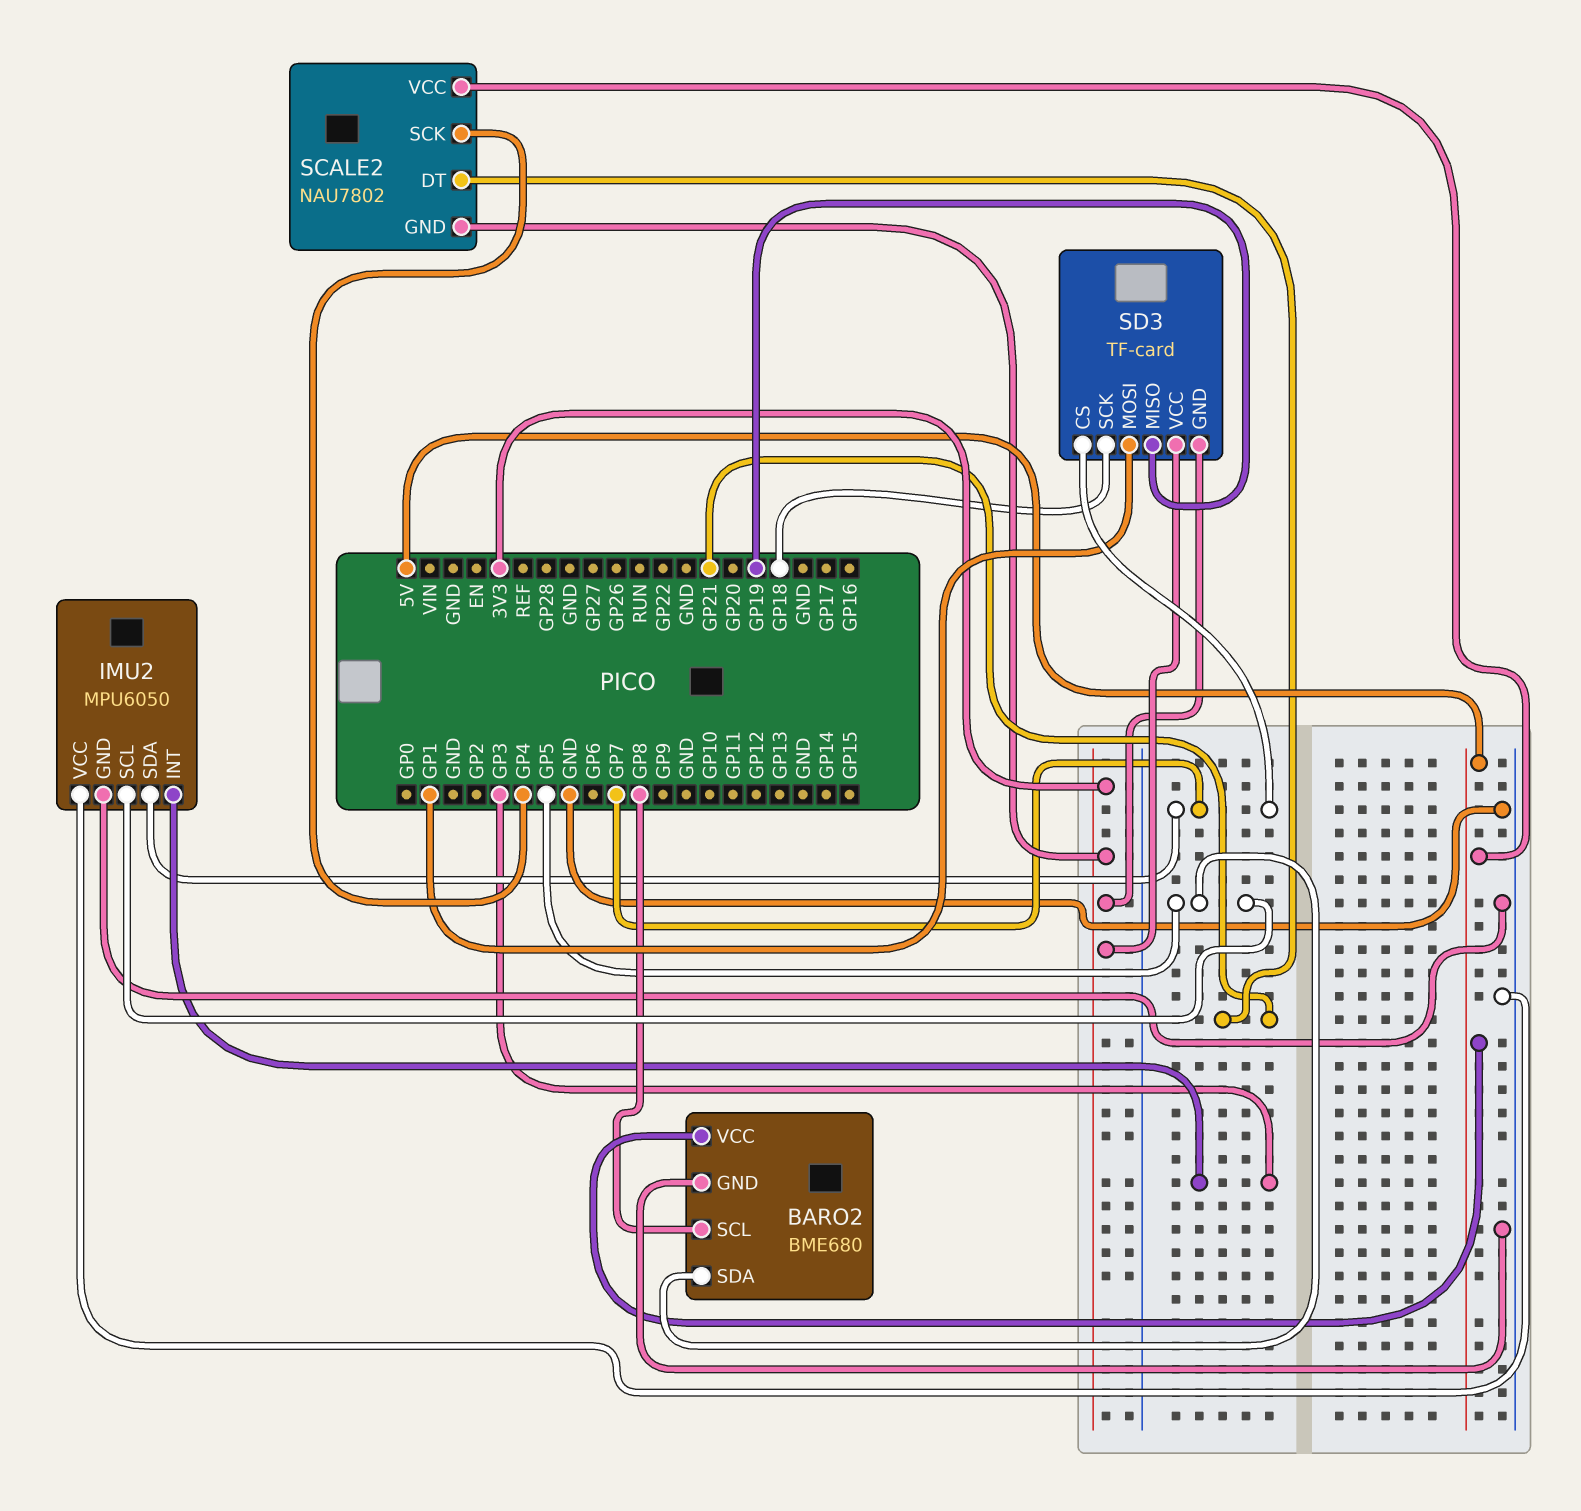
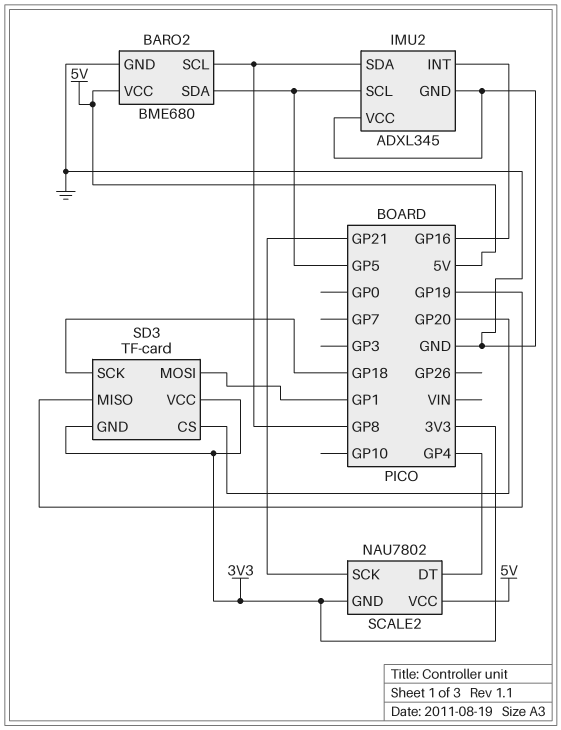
IMU2: MPU6050 -> ADXL345
IMU2 pin INT: GP3 -> GP16
IMU2 pin SDA: GP7 -> GP8
SCALE2 pin DT: GP21 -> GP4
SCALE2 pin SCK: GP4 -> GP21
SD3 pin CS: GP7 -> GP20

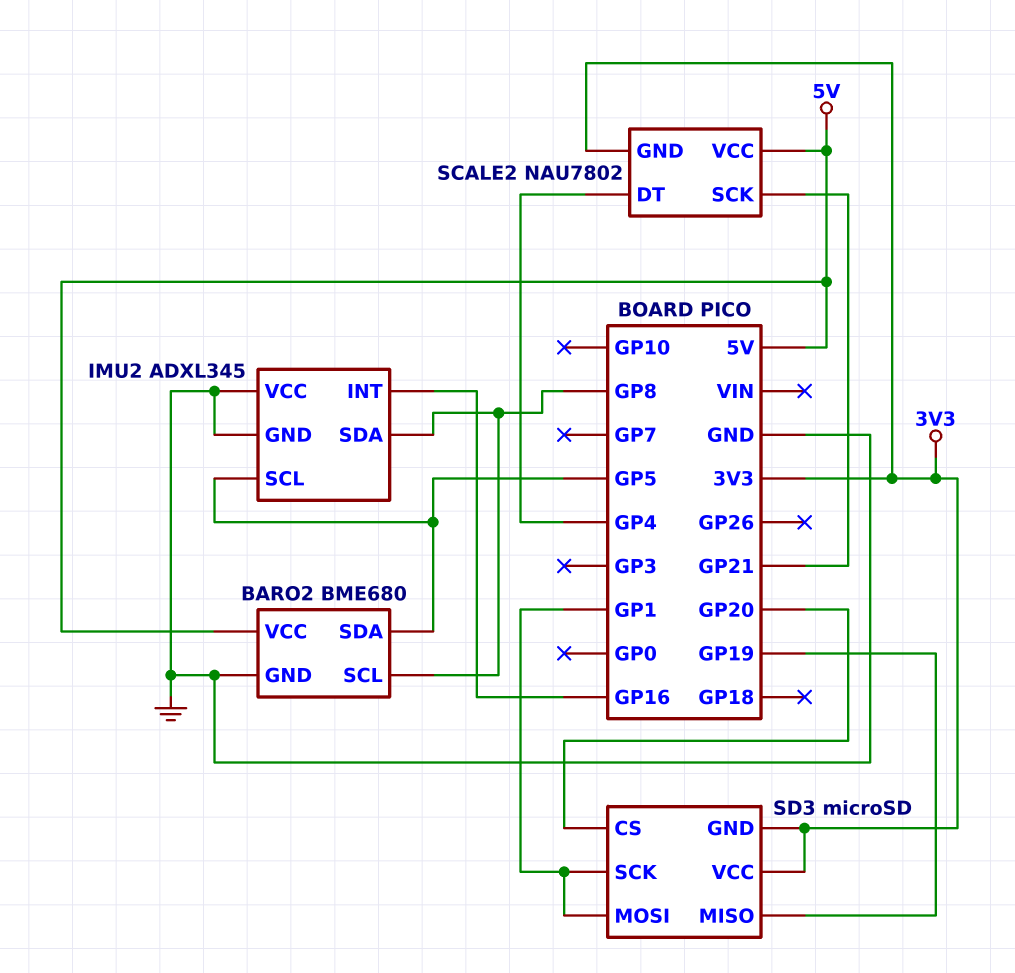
SD3: TF-card -> microSD
SD3 pin SCK: GP18 -> GP1

